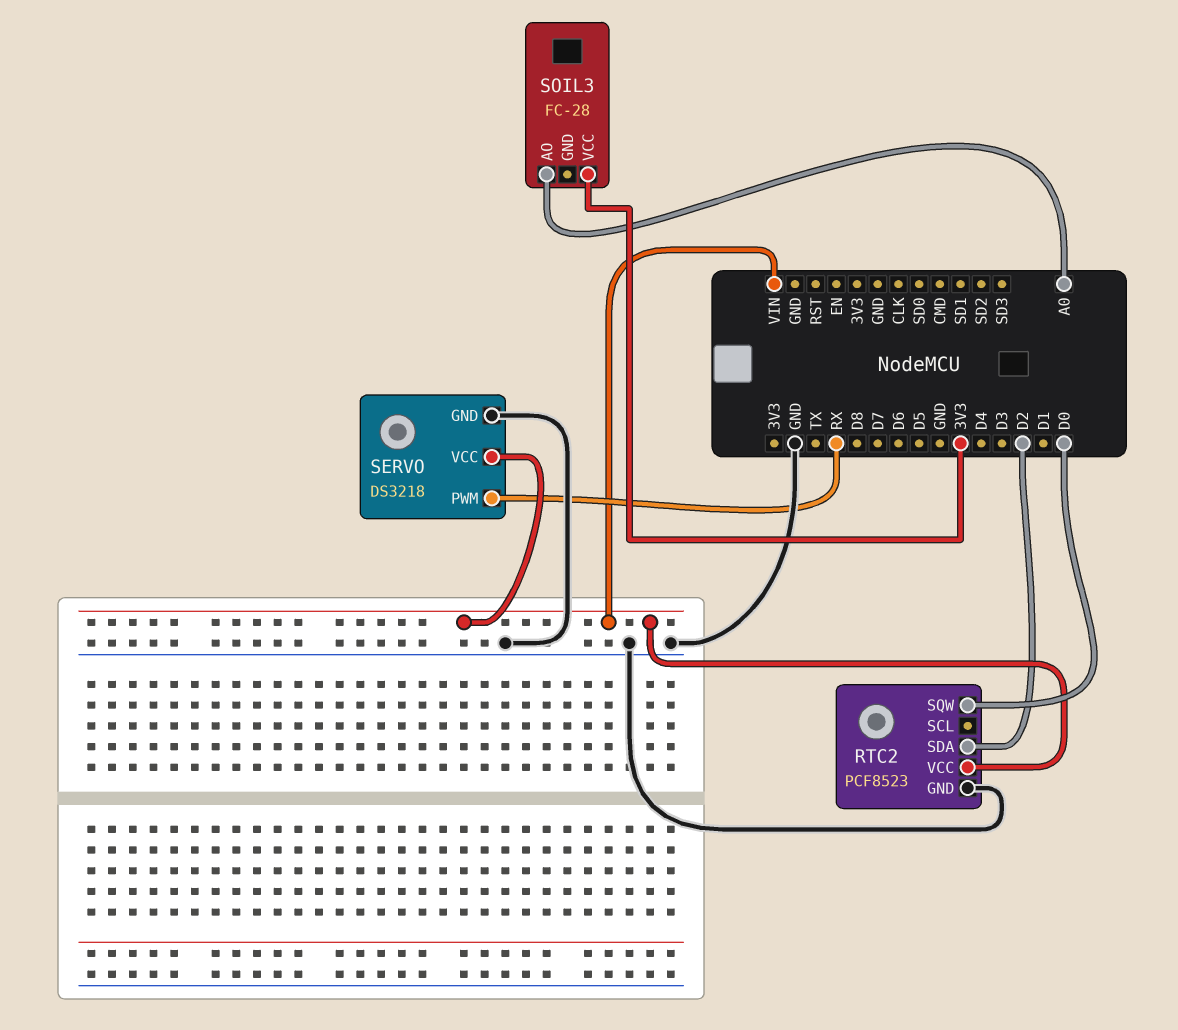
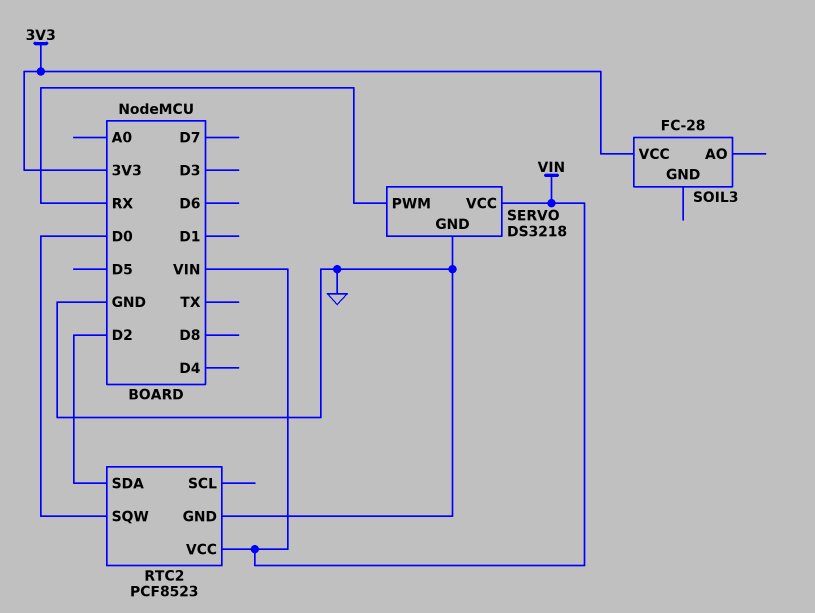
SOIL3 pin AO: A0 -> none

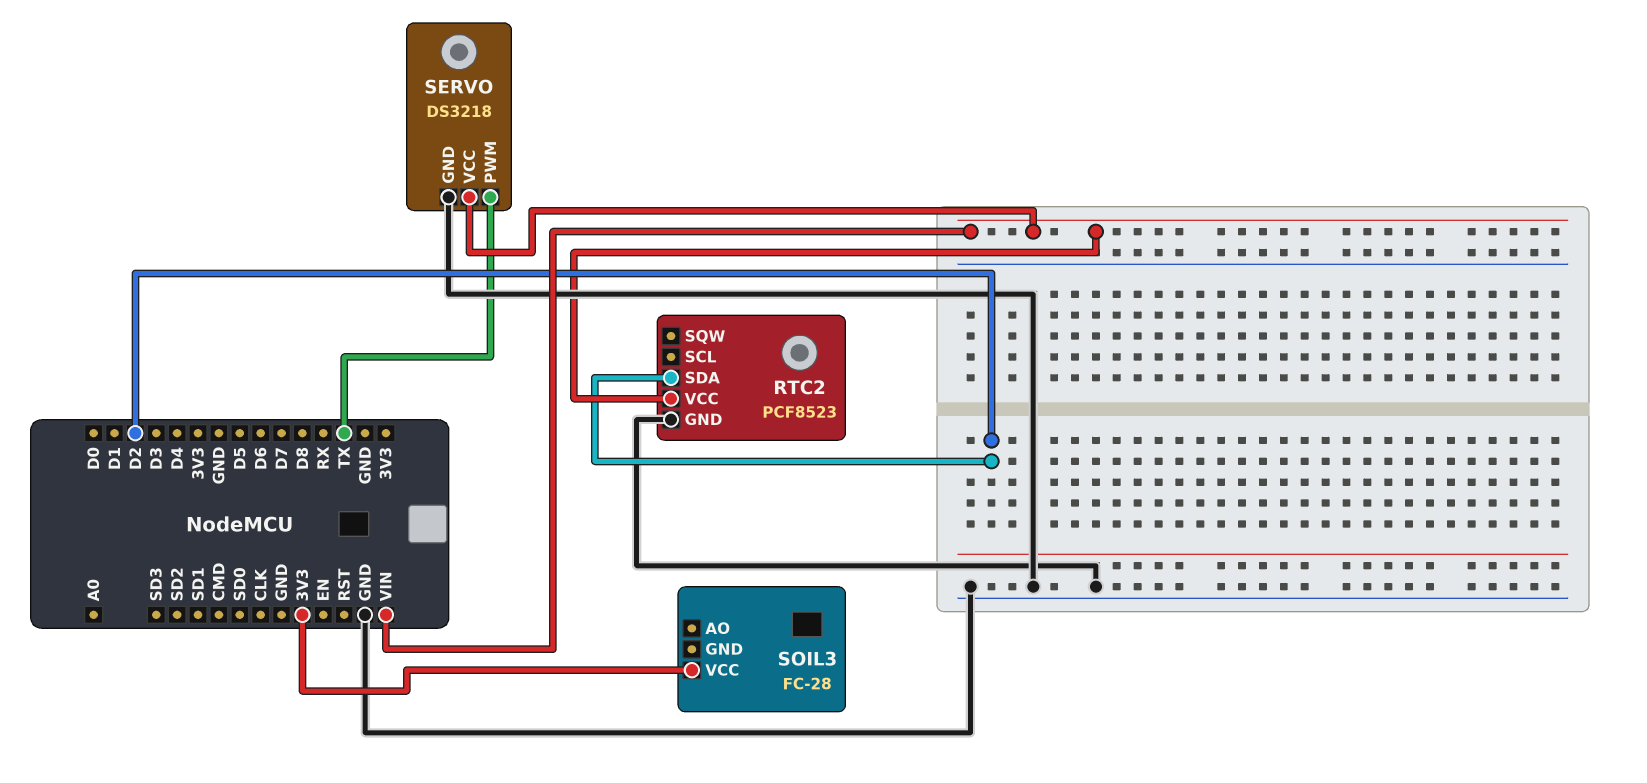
RTC2 pin SQW: D0 -> none
SERVO pin PWM: RX -> TX

